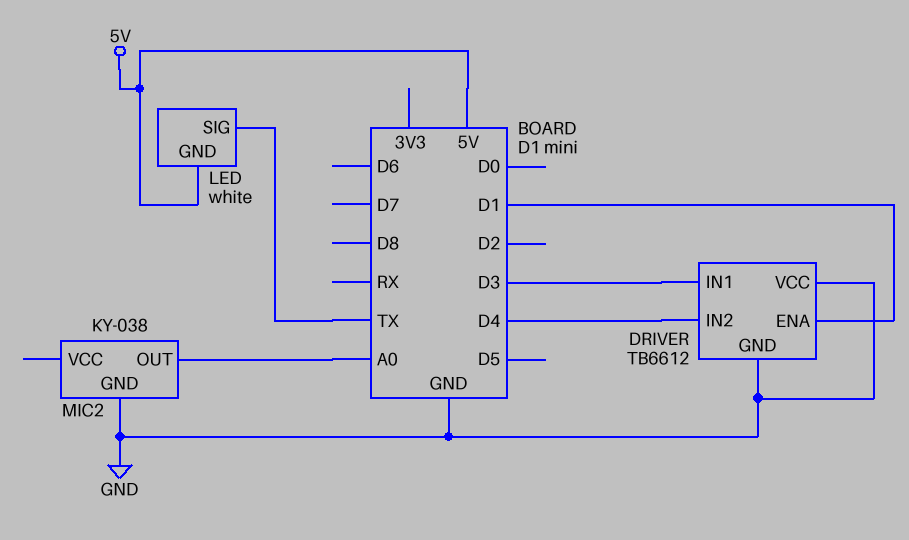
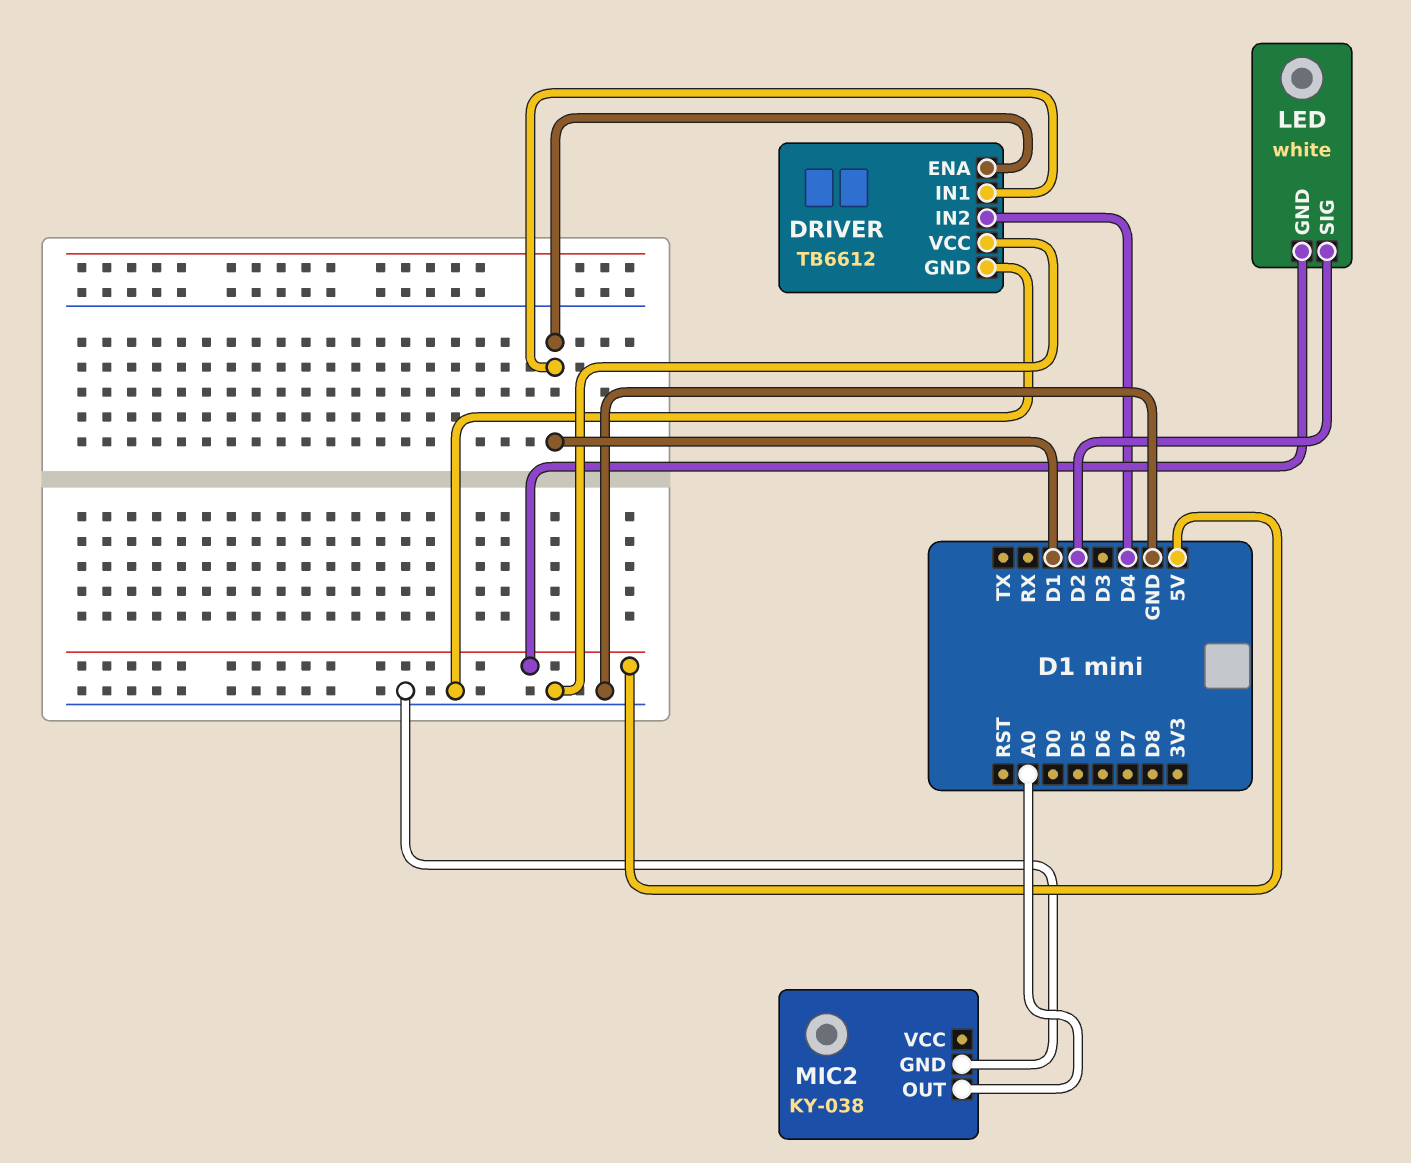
DRIVER pin IN1: D3 -> D1
LED pin SIG: TX -> D2

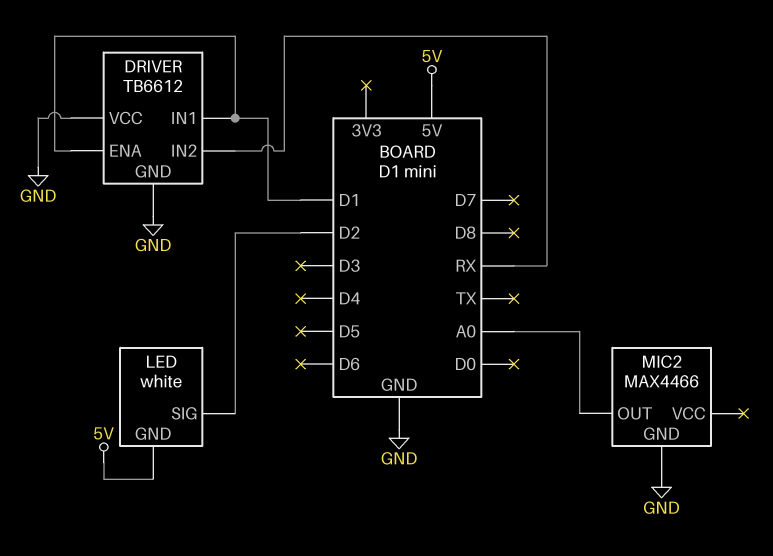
DRIVER pin IN2: D4 -> RX
MIC2: KY-038 -> MAX4466

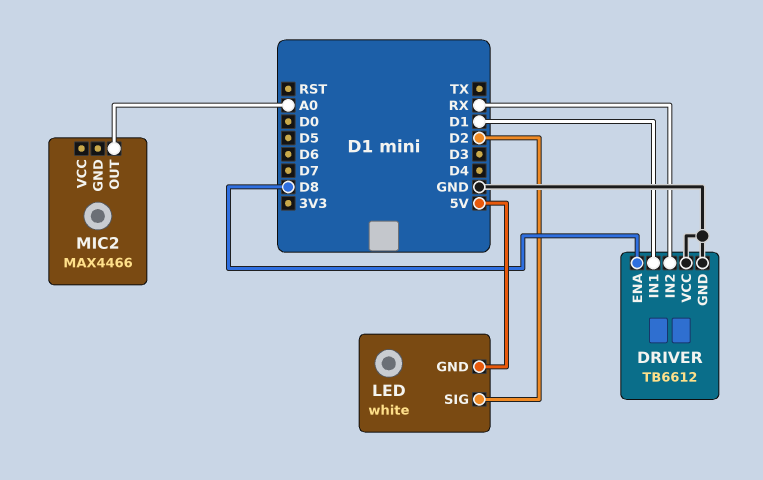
DRIVER pin ENA: D1 -> D8
MIC2 pin GND: GND -> none

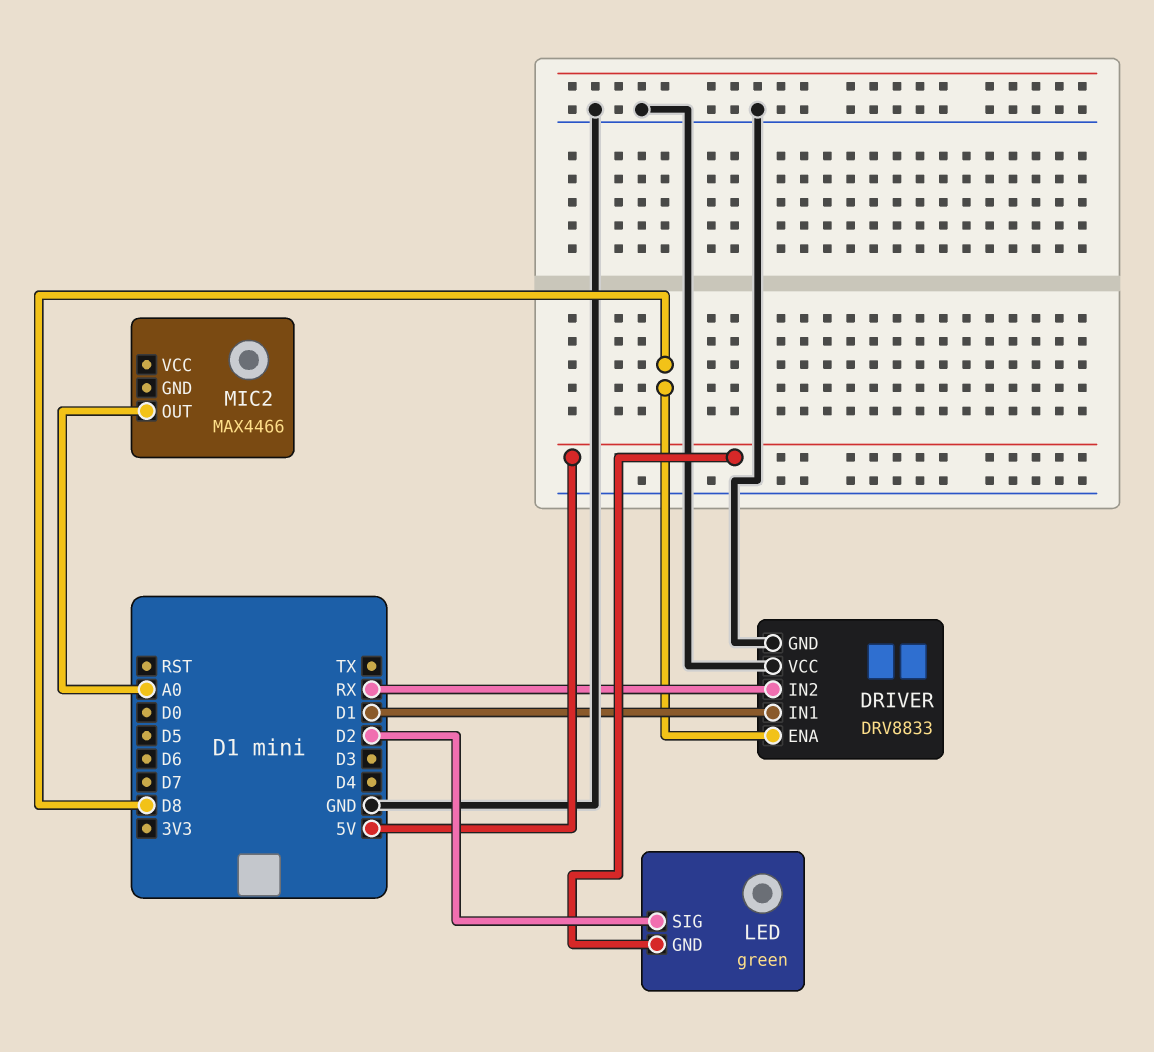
DRIVER: TB6612 -> DRV8833
LED: white -> green

